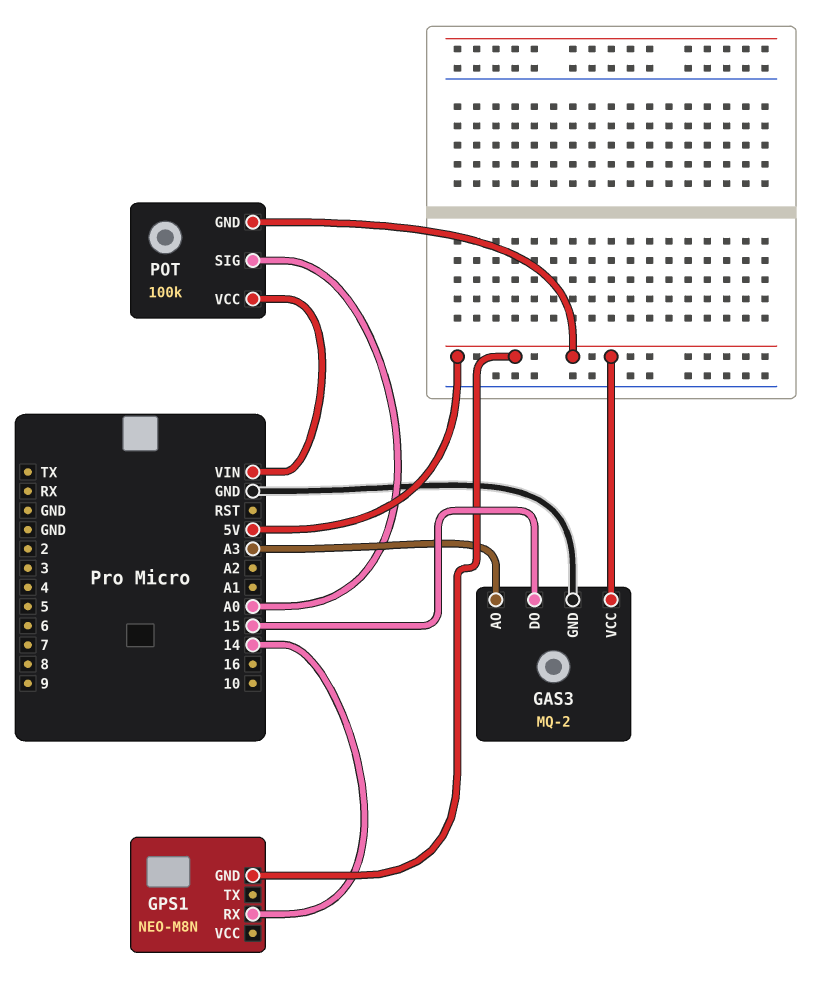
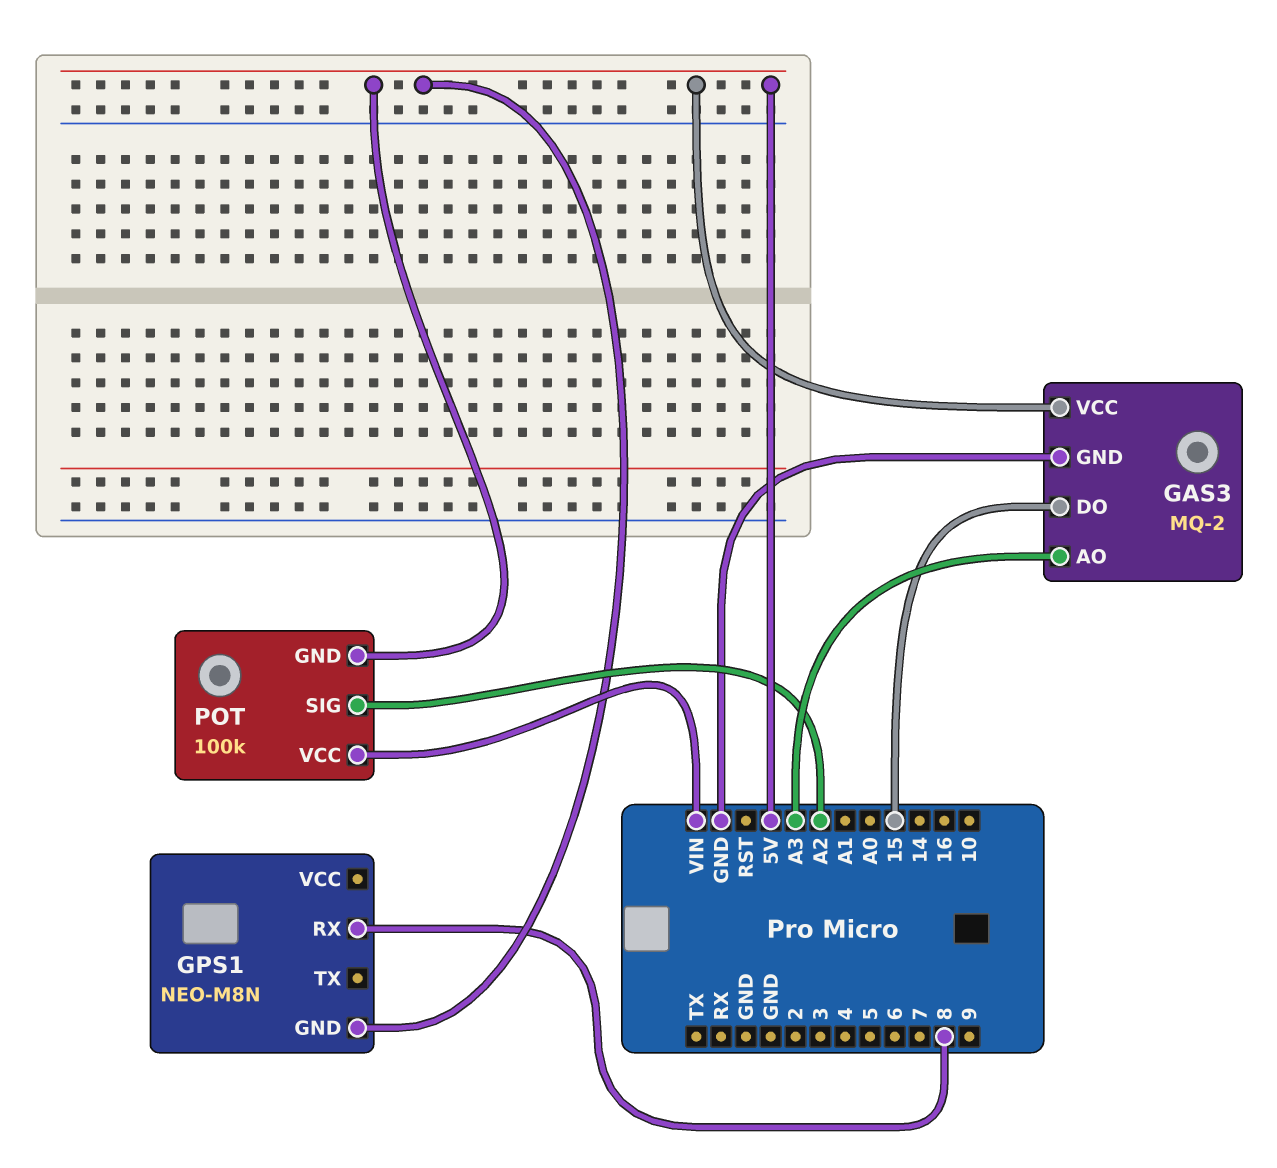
GPS1 pin RX: 14 -> 8
POT pin SIG: A0 -> A2

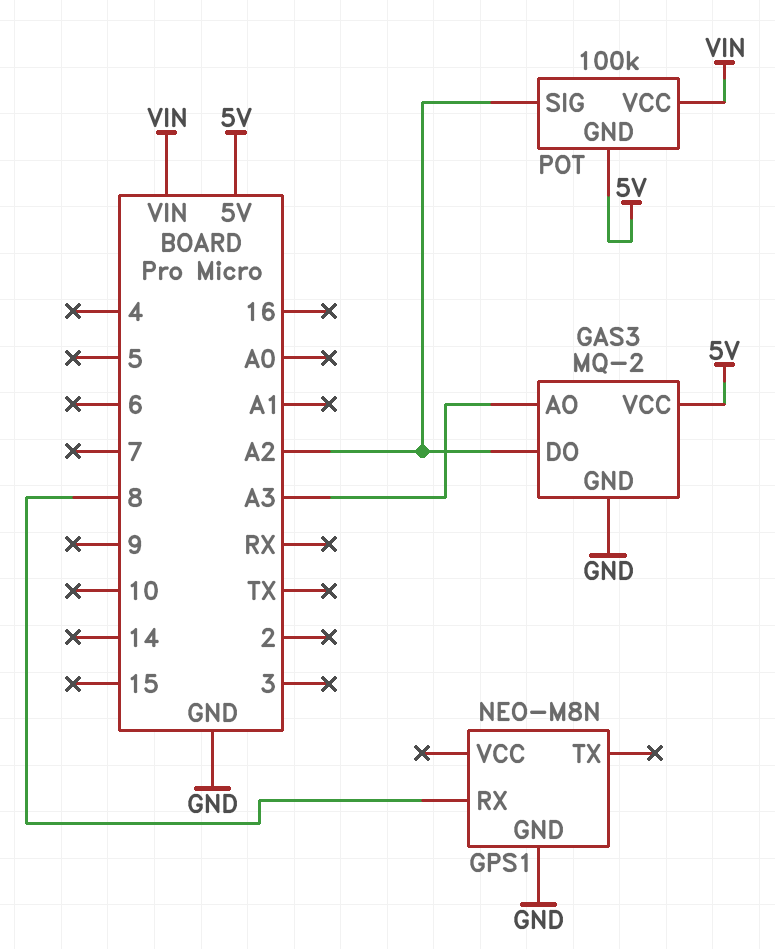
GAS3 pin DO: 15 -> A2
GPS1 pin GND: 5V -> GND

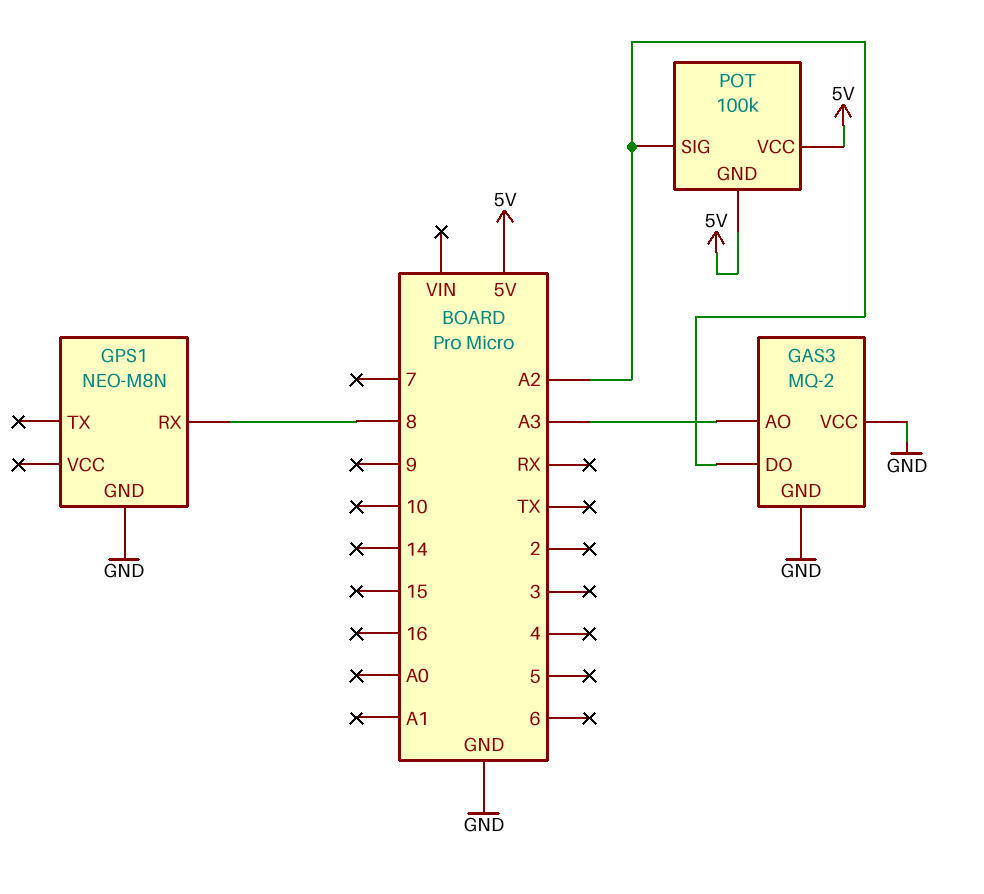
GAS3 pin VCC: 5V -> GND
POT pin VCC: VIN -> 5V

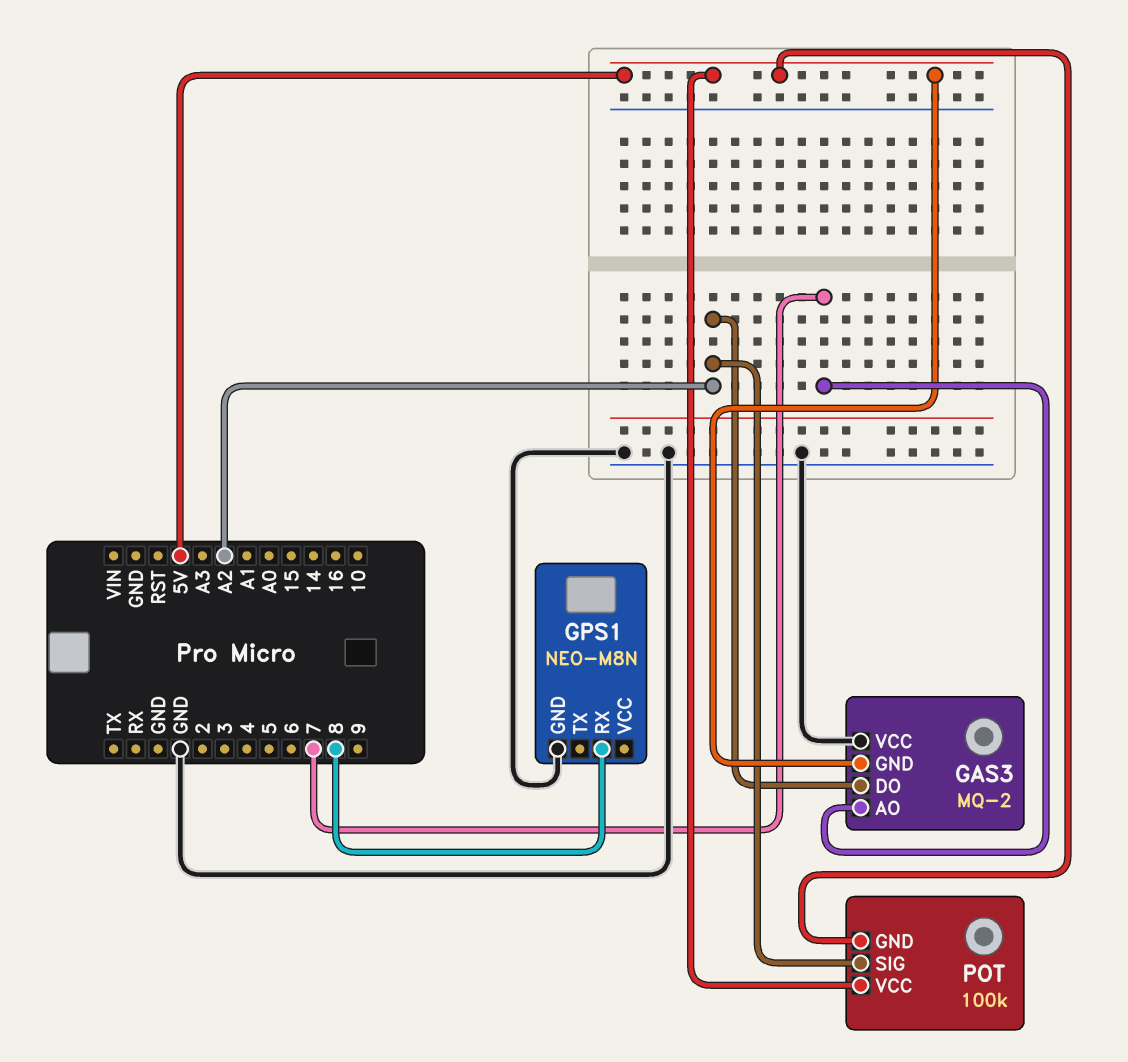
GAS3 pin AO: A3 -> 7
GAS3 pin GND: GND -> 5V

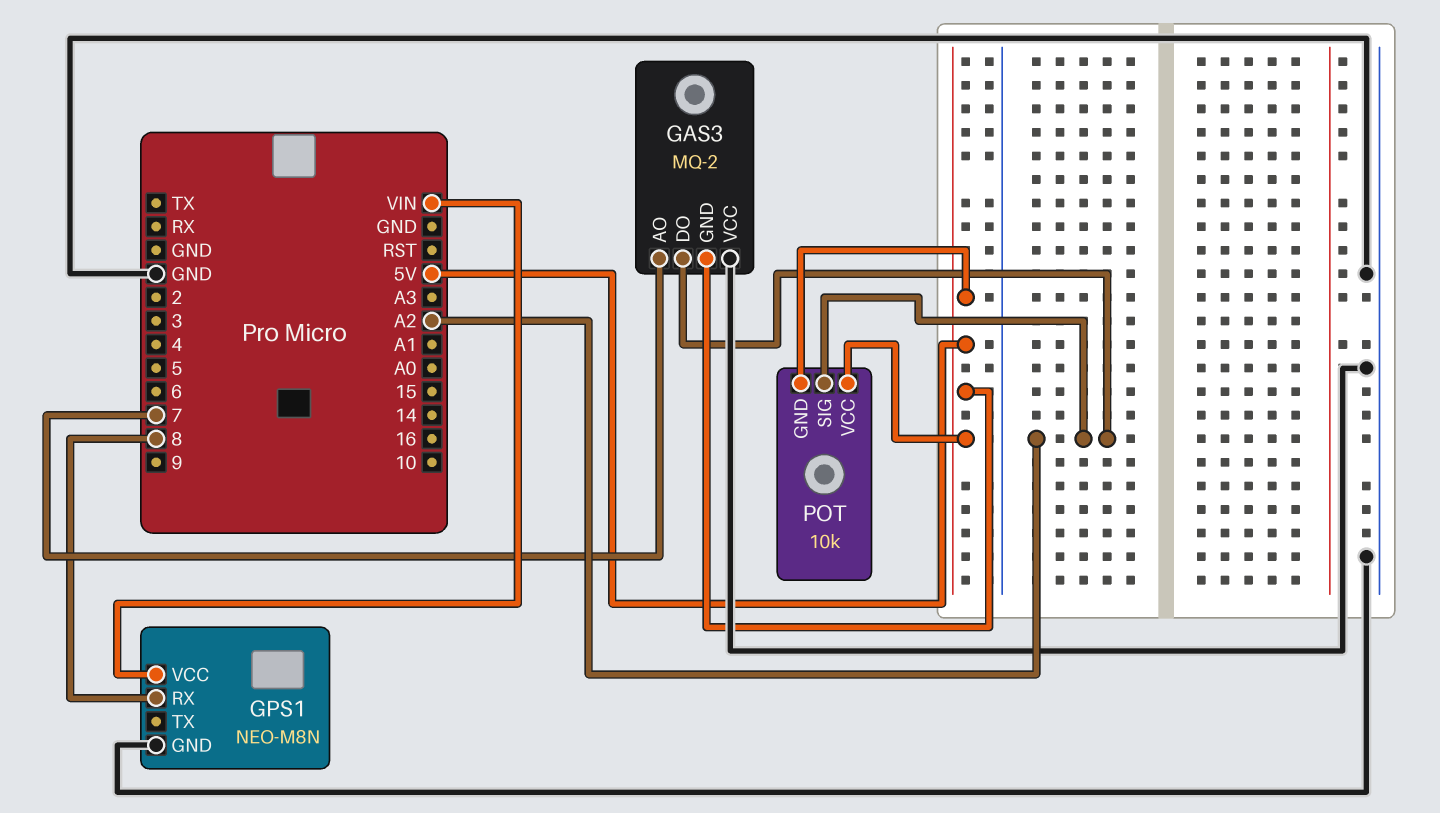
GPS1 pin VCC: none -> VIN
POT: 100k -> 10k

